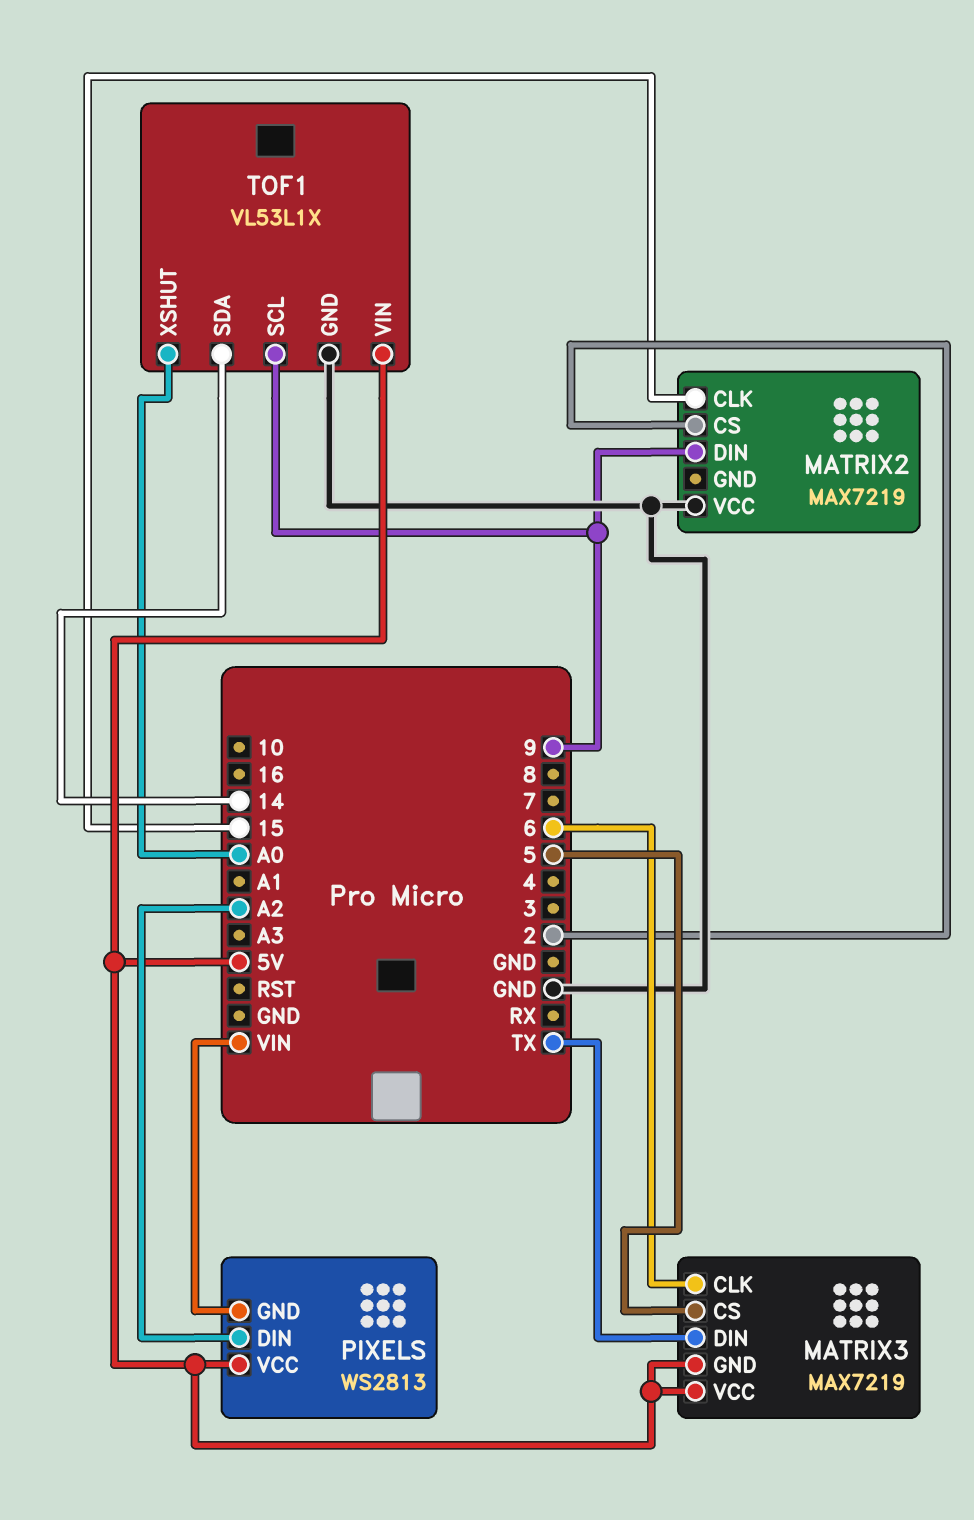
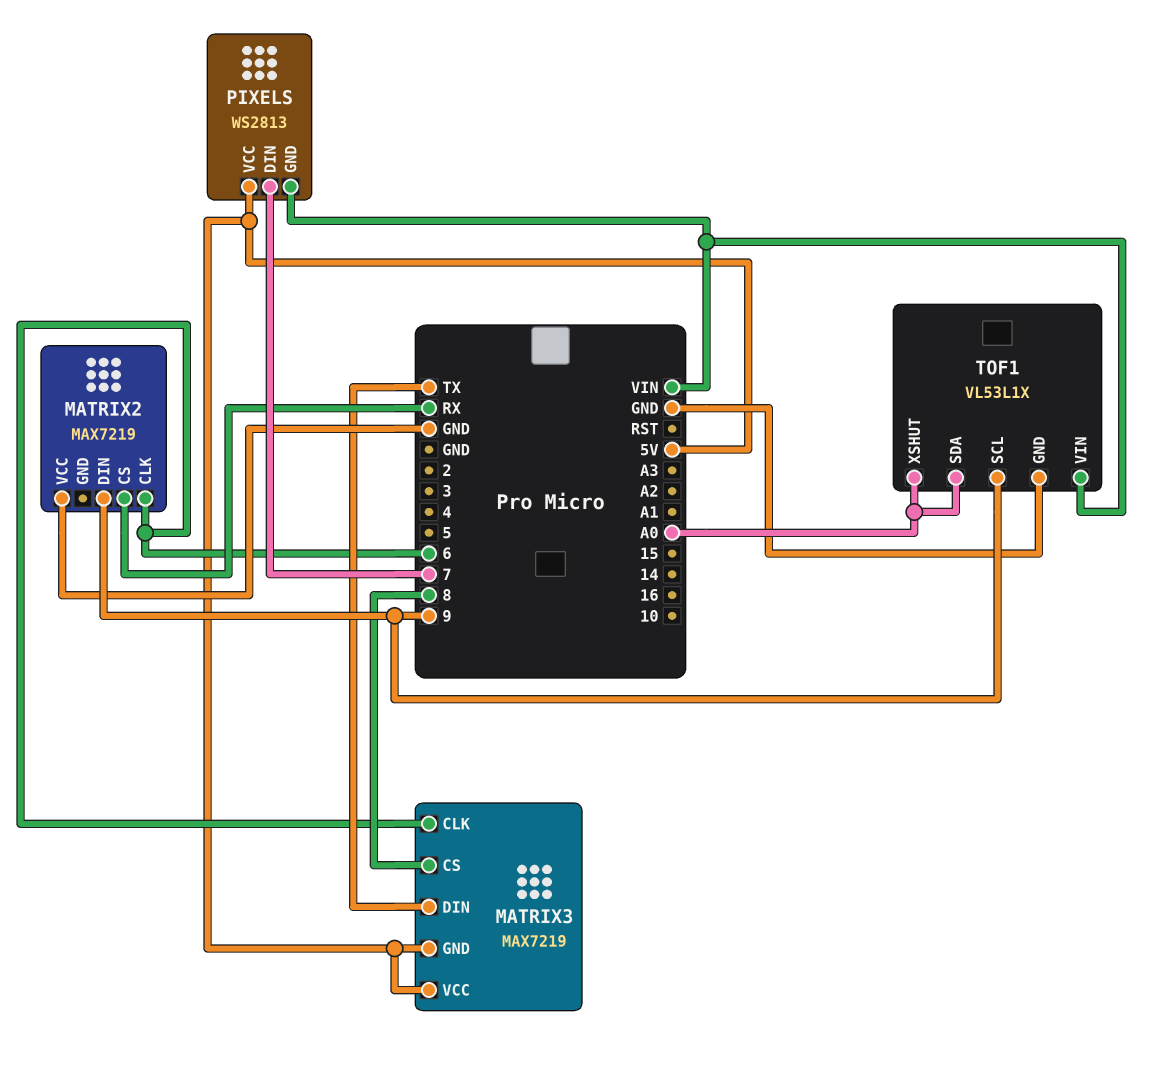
MATRIX2 pin CLK: 15 -> 6
MATRIX2 pin CS: 2 -> RX
MATRIX3 pin CS: 5 -> 8
PIXELS pin DIN: A2 -> 7
TOF1 pin SDA: 14 -> A0
TOF1 pin VIN: 5V -> VIN

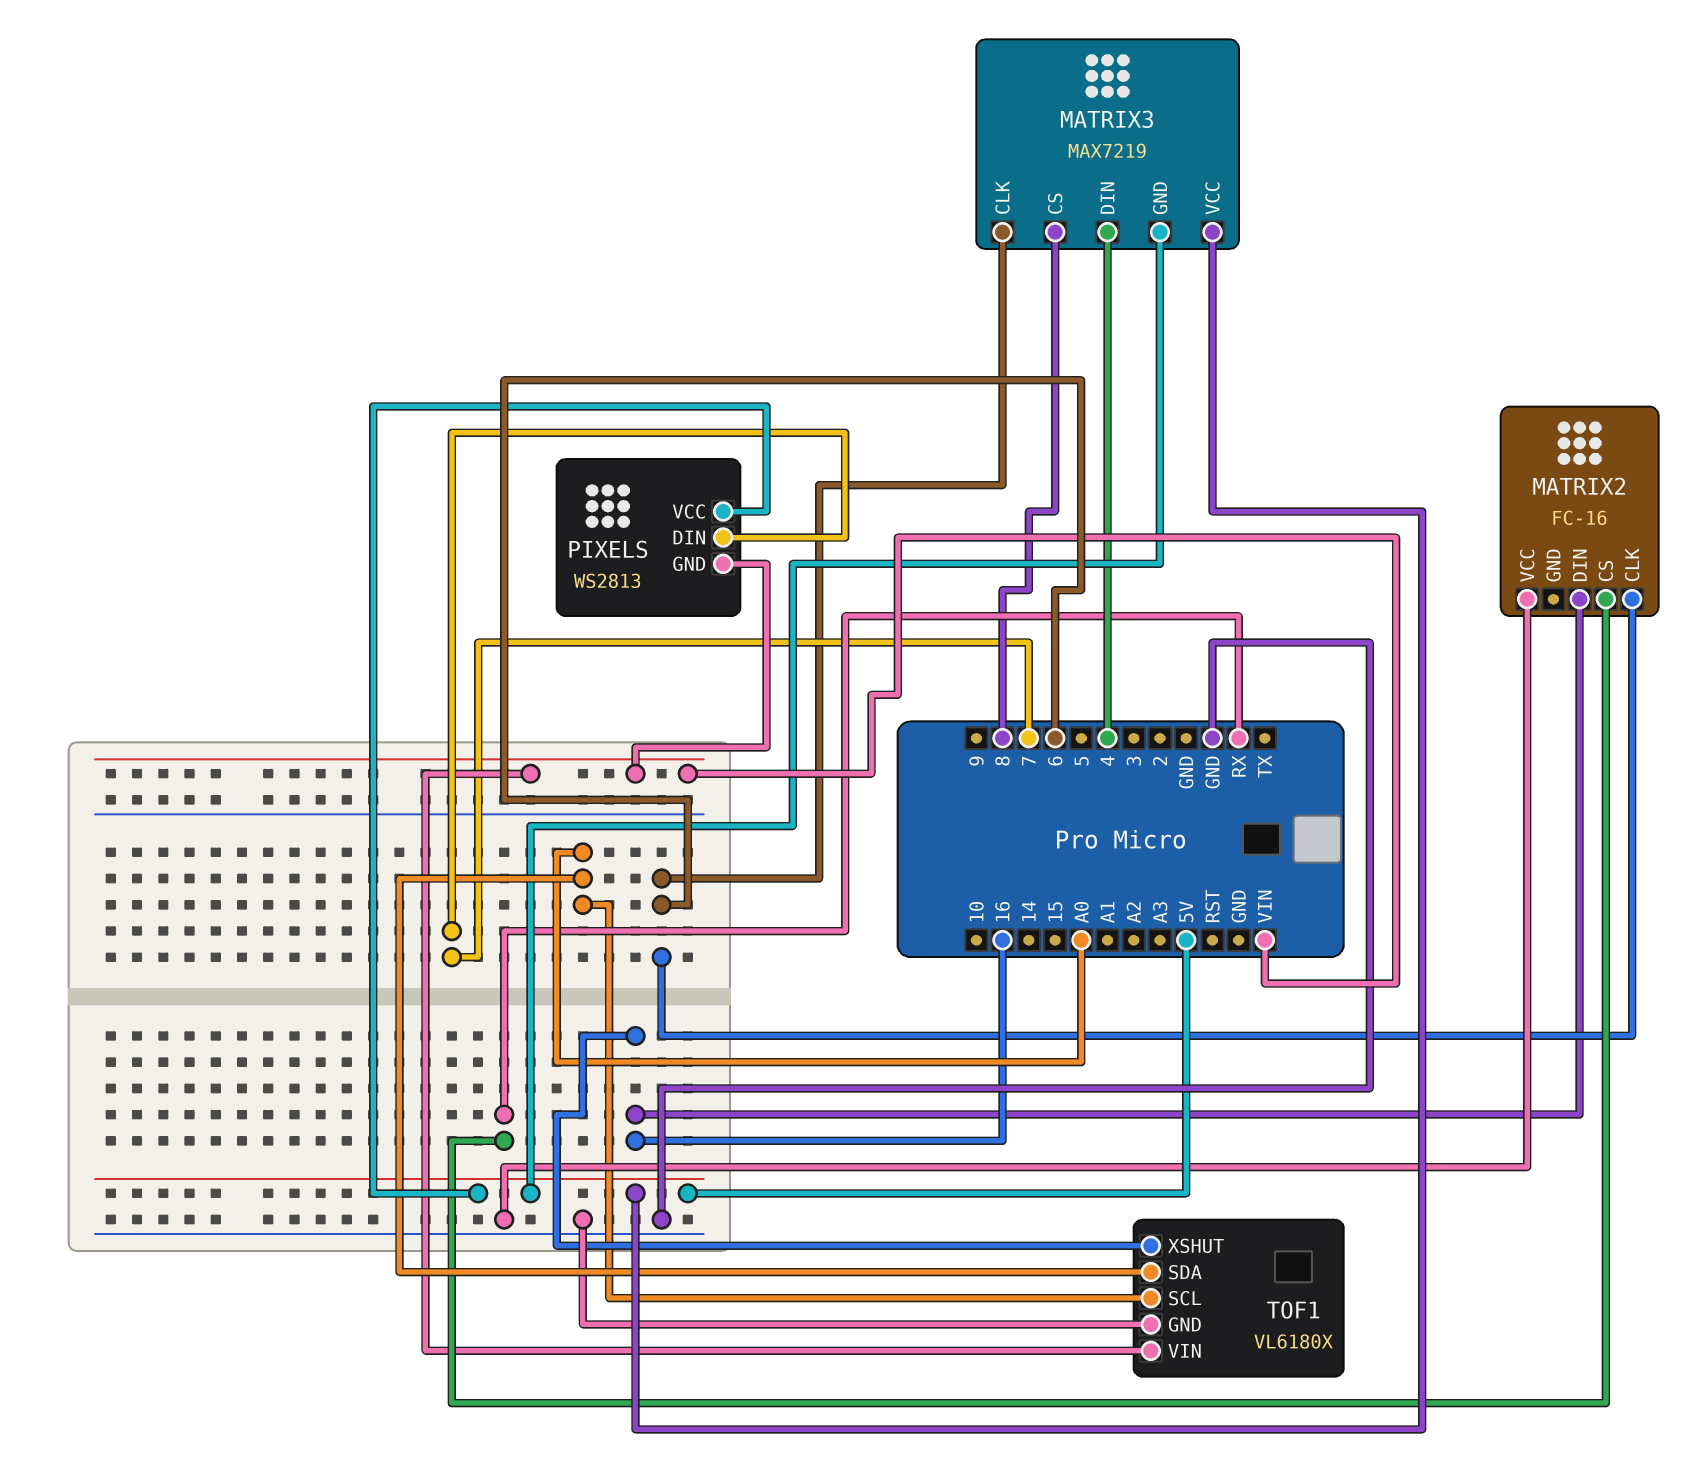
MATRIX2: MAX7219 -> FC-16
MATRIX2 pin DIN: 9 -> 16
MATRIX3 pin DIN: TX -> 4
TOF1: VL53L1X -> VL6180X
TOF1 pin SCL: 9 -> A0
TOF1 pin XSHUT: A0 -> 16

